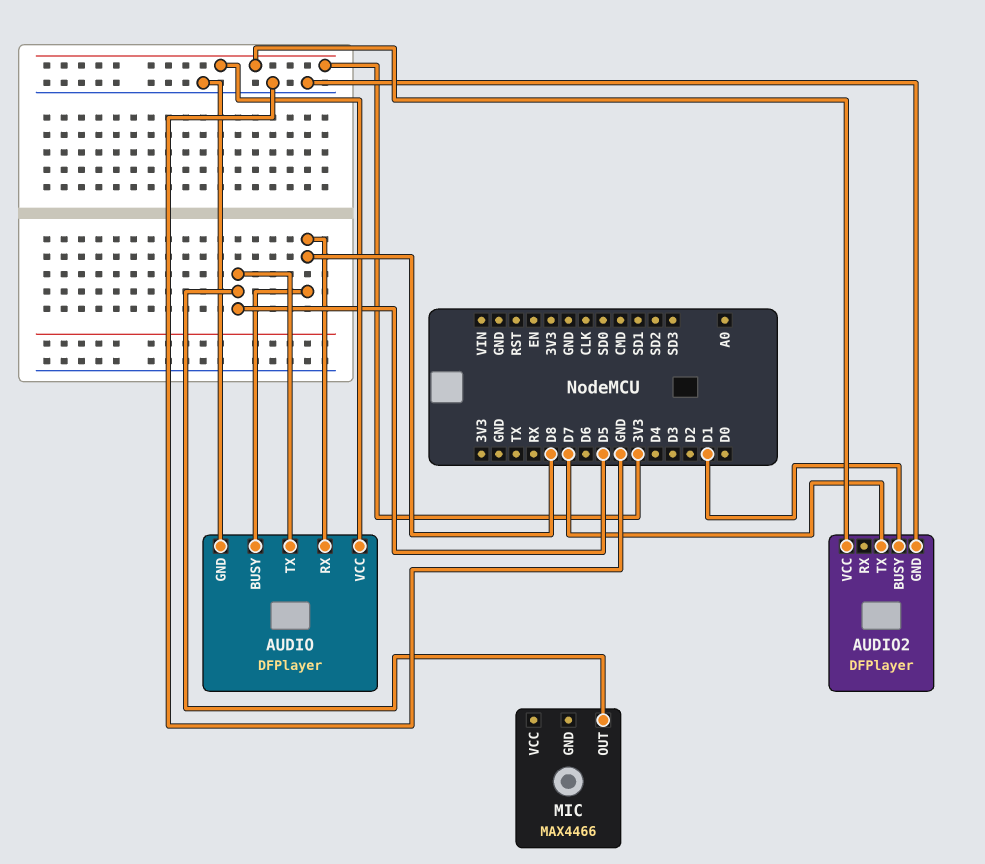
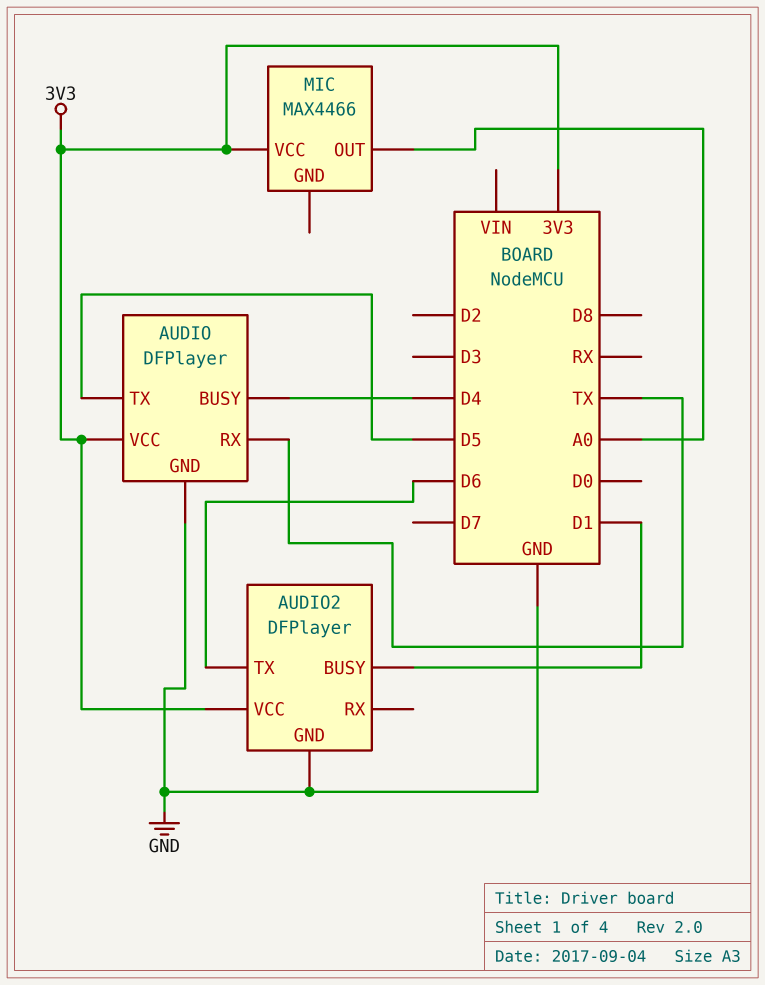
AUDIO pin BUSY: D8 -> D4
AUDIO pin RX: D8 -> TX
AUDIO2 pin TX: D7 -> D6
MIC pin OUT: D5 -> A0
MIC pin VCC: none -> 3V3

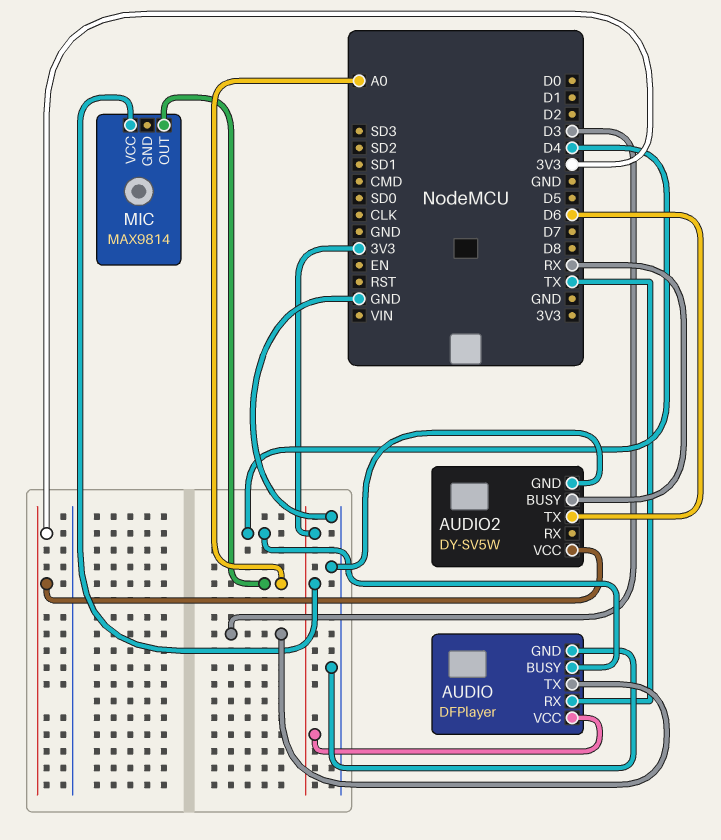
AUDIO pin TX: D5 -> D3
AUDIO2: DFPlayer -> DY-SV5W
AUDIO2 pin BUSY: D1 -> RX
MIC: MAX4466 -> MAX9814

